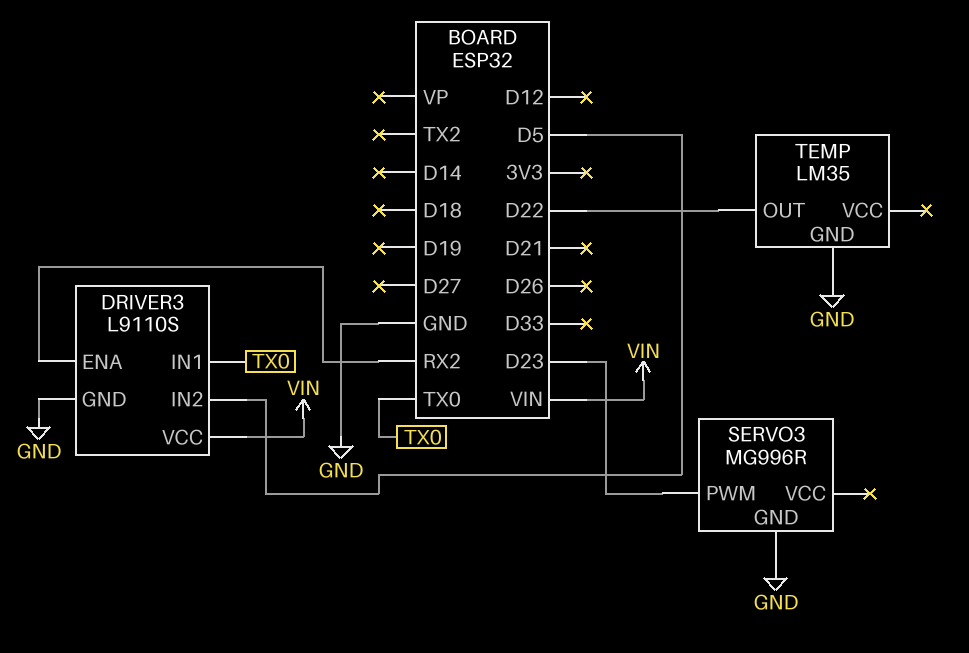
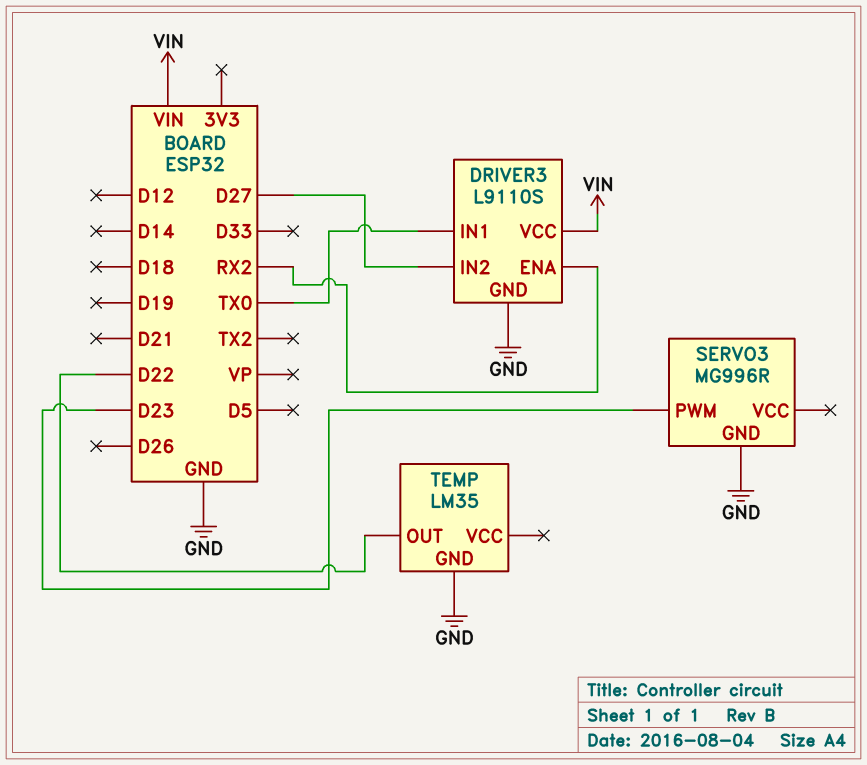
DRIVER3 pin IN2: D5 -> D27

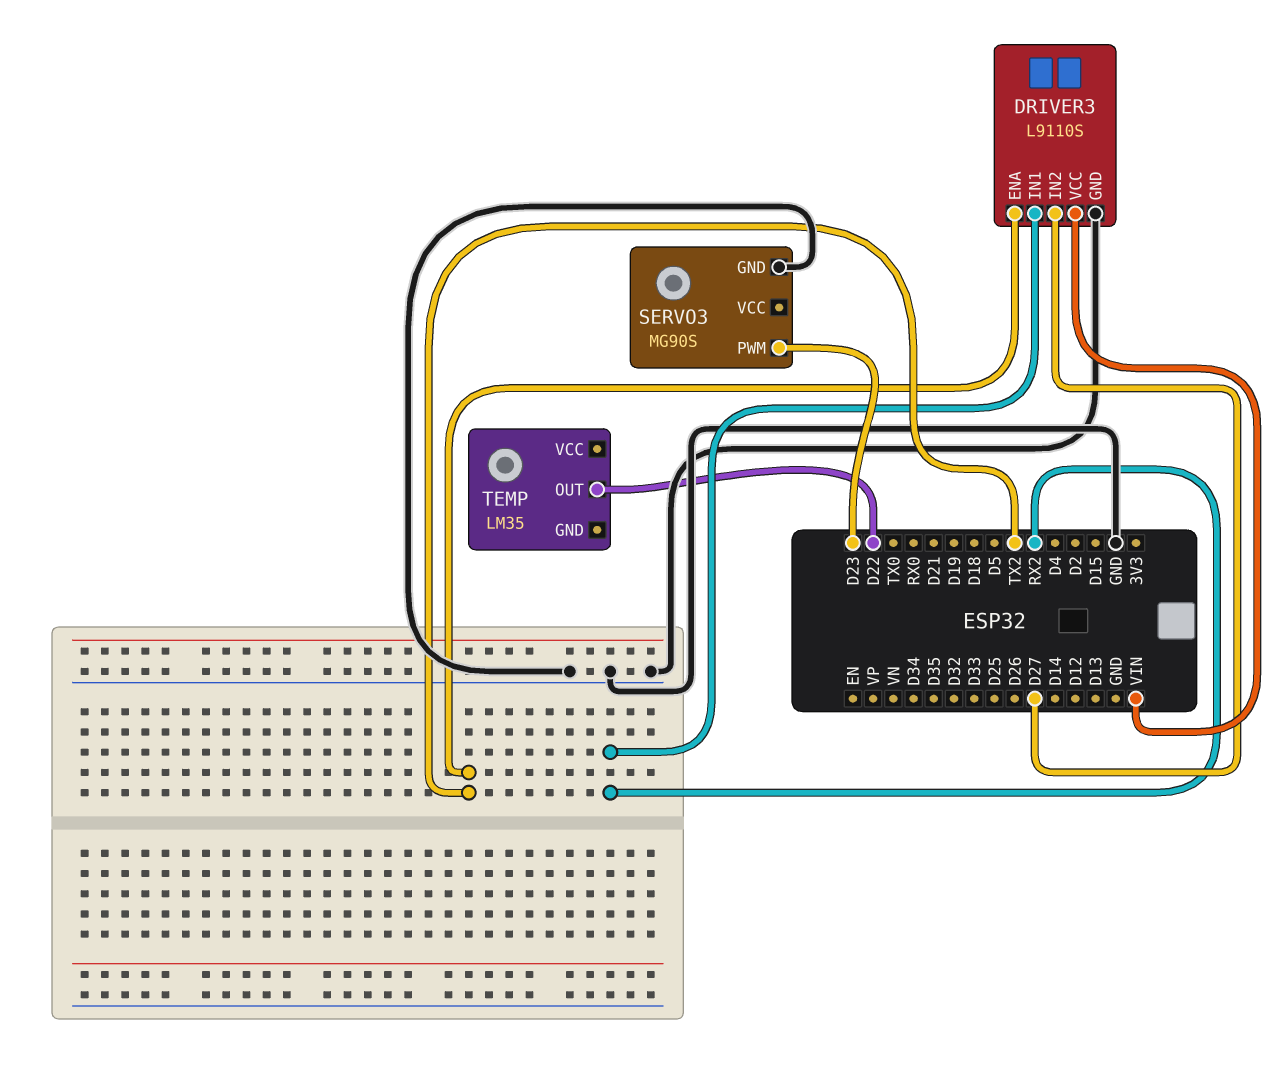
DRIVER3 pin ENA: RX2 -> TX2
DRIVER3 pin IN1: TX0 -> RX2
SERVO3: MG996R -> MG90S
TEMP pin GND: GND -> none

